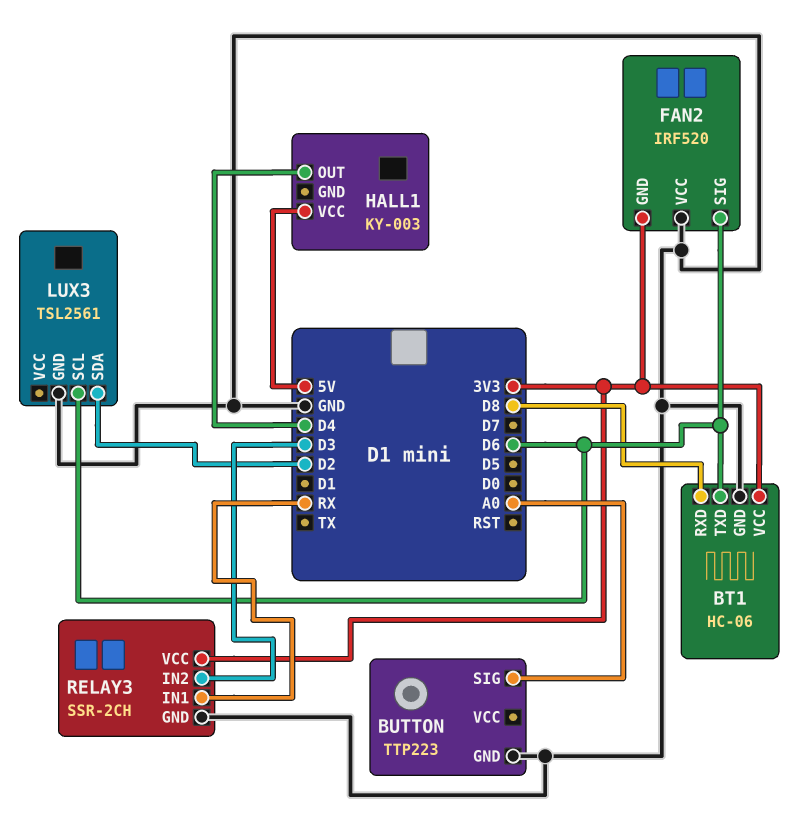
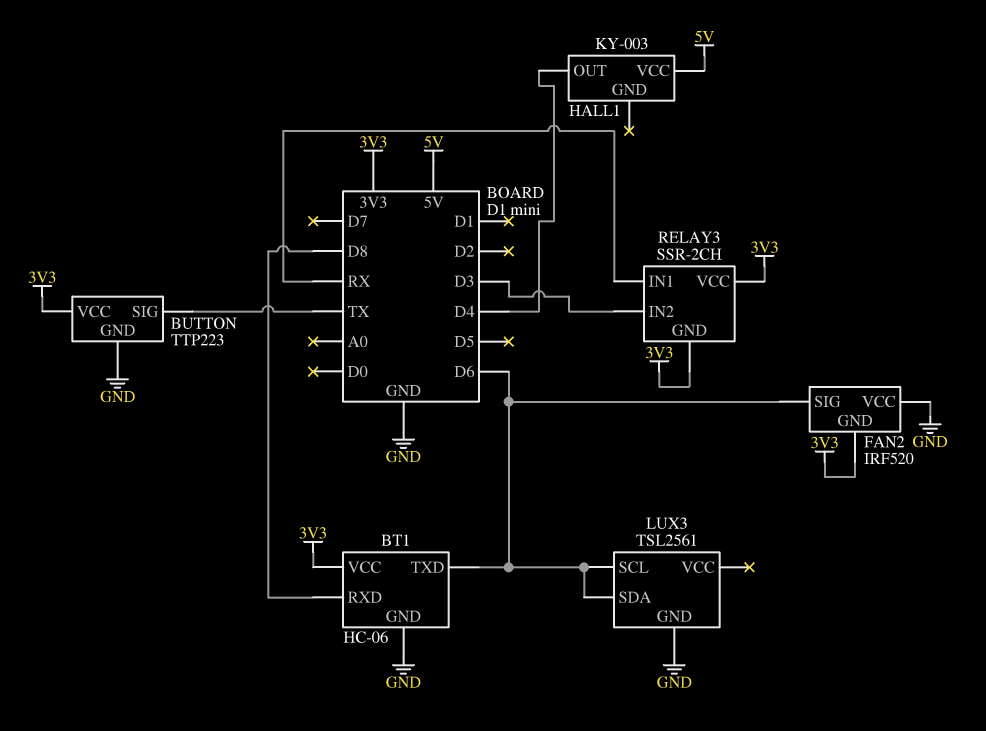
BUTTON pin SIG: A0 -> TX
BUTTON pin VCC: none -> 3V3
LUX3 pin SDA: D2 -> D6
RELAY3 pin GND: GND -> 3V3

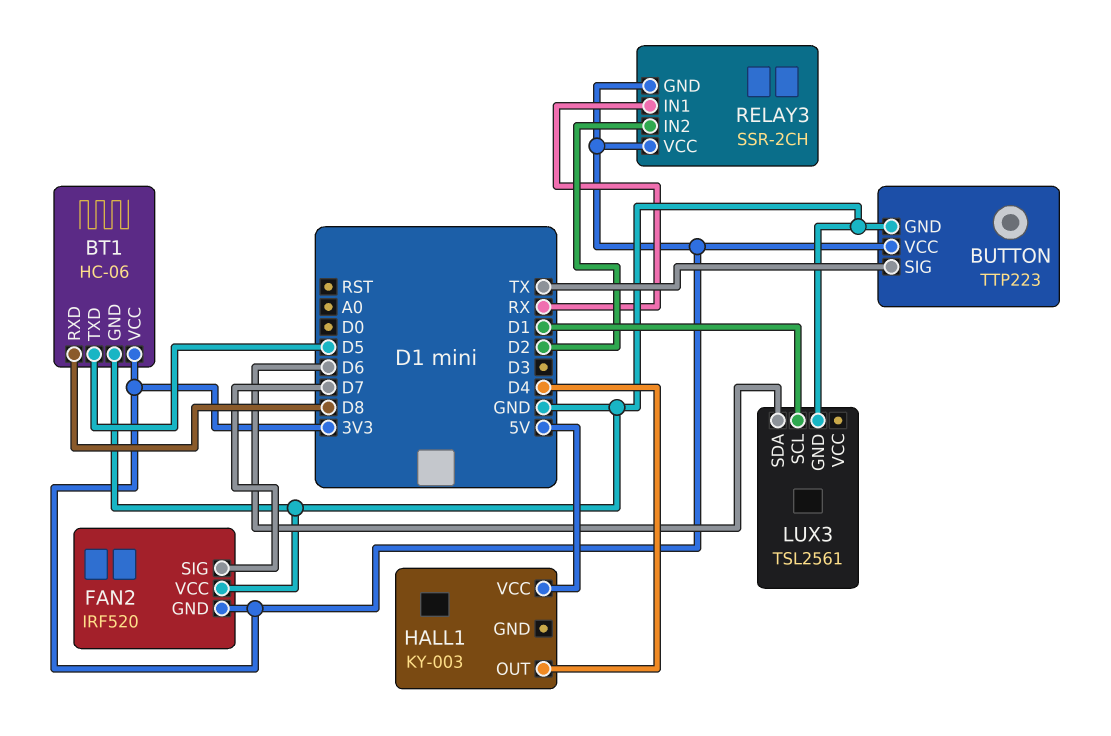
BT1 pin TXD: D6 -> D5
FAN2 pin SIG: D6 -> D7
LUX3 pin SCL: D6 -> D1
RELAY3 pin IN2: D3 -> D2

